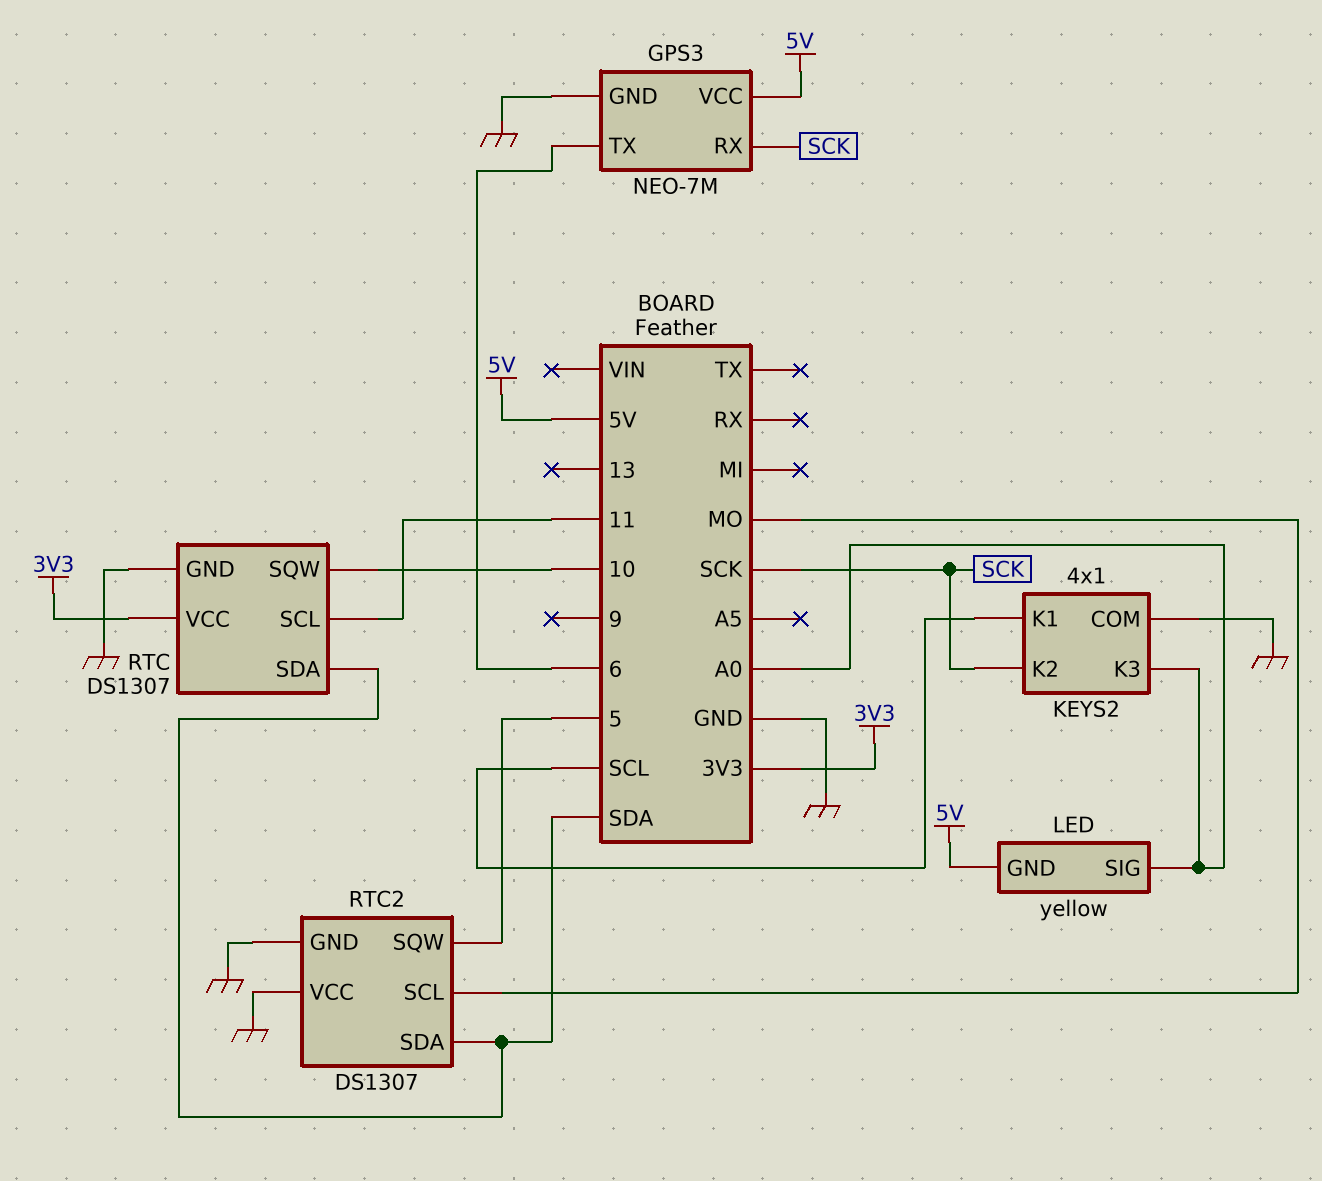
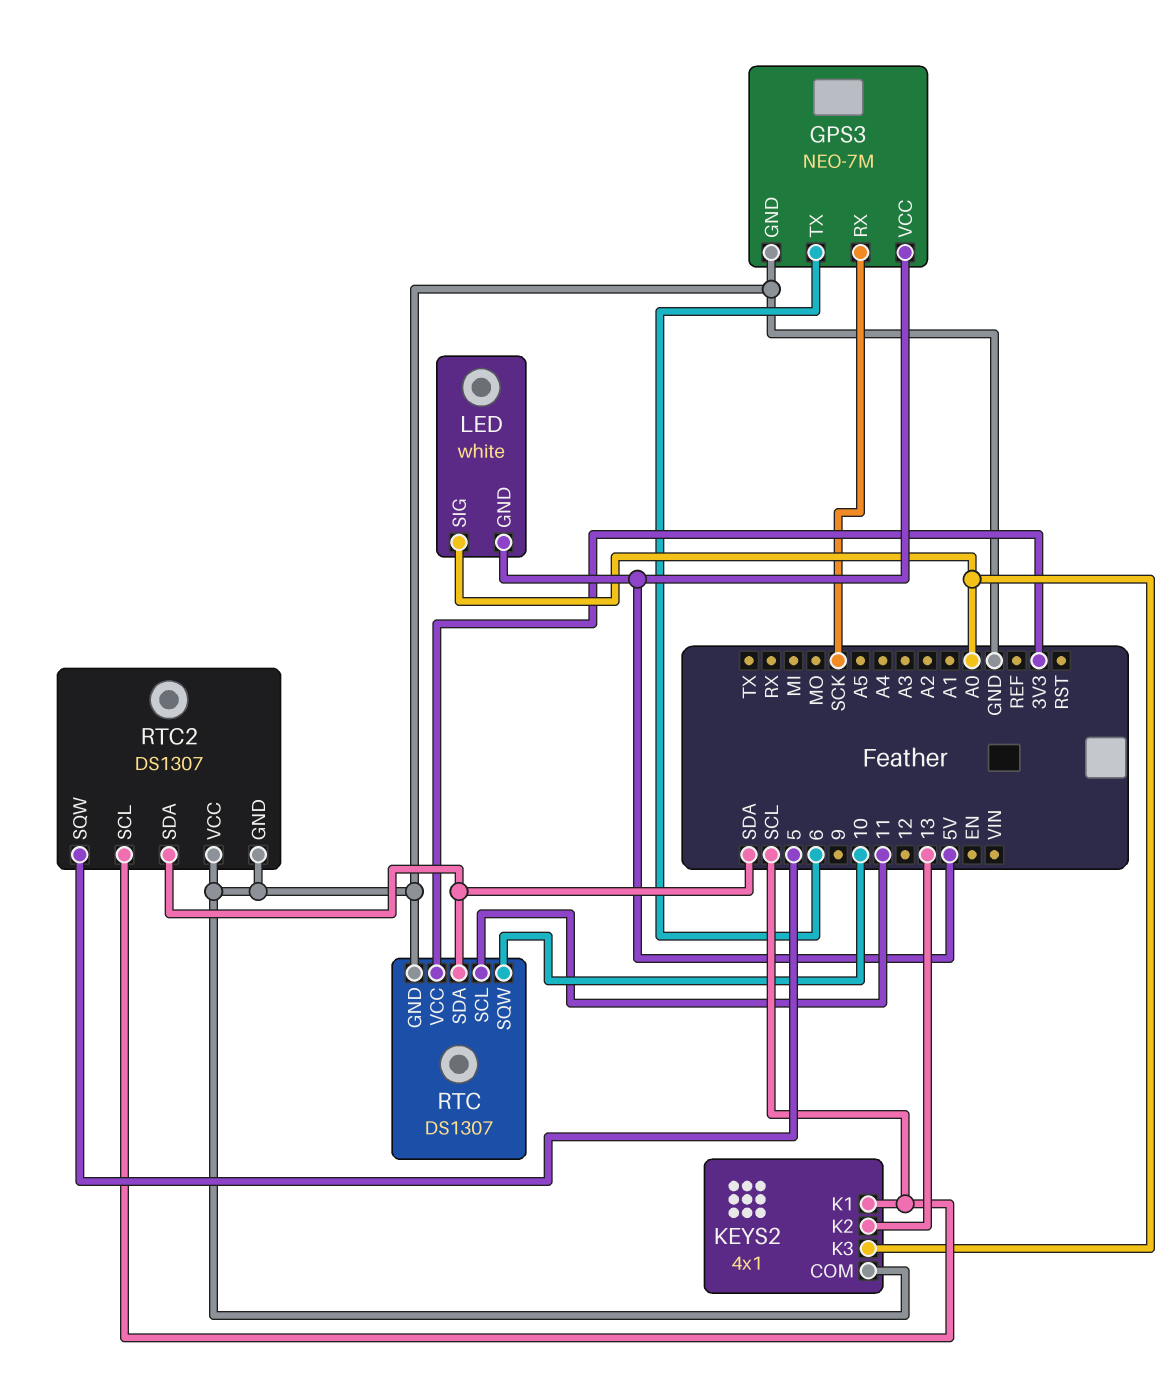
KEYS2 pin K2: SCK -> 13
LED: yellow -> white
RTC2 pin SCL: MO -> SCL

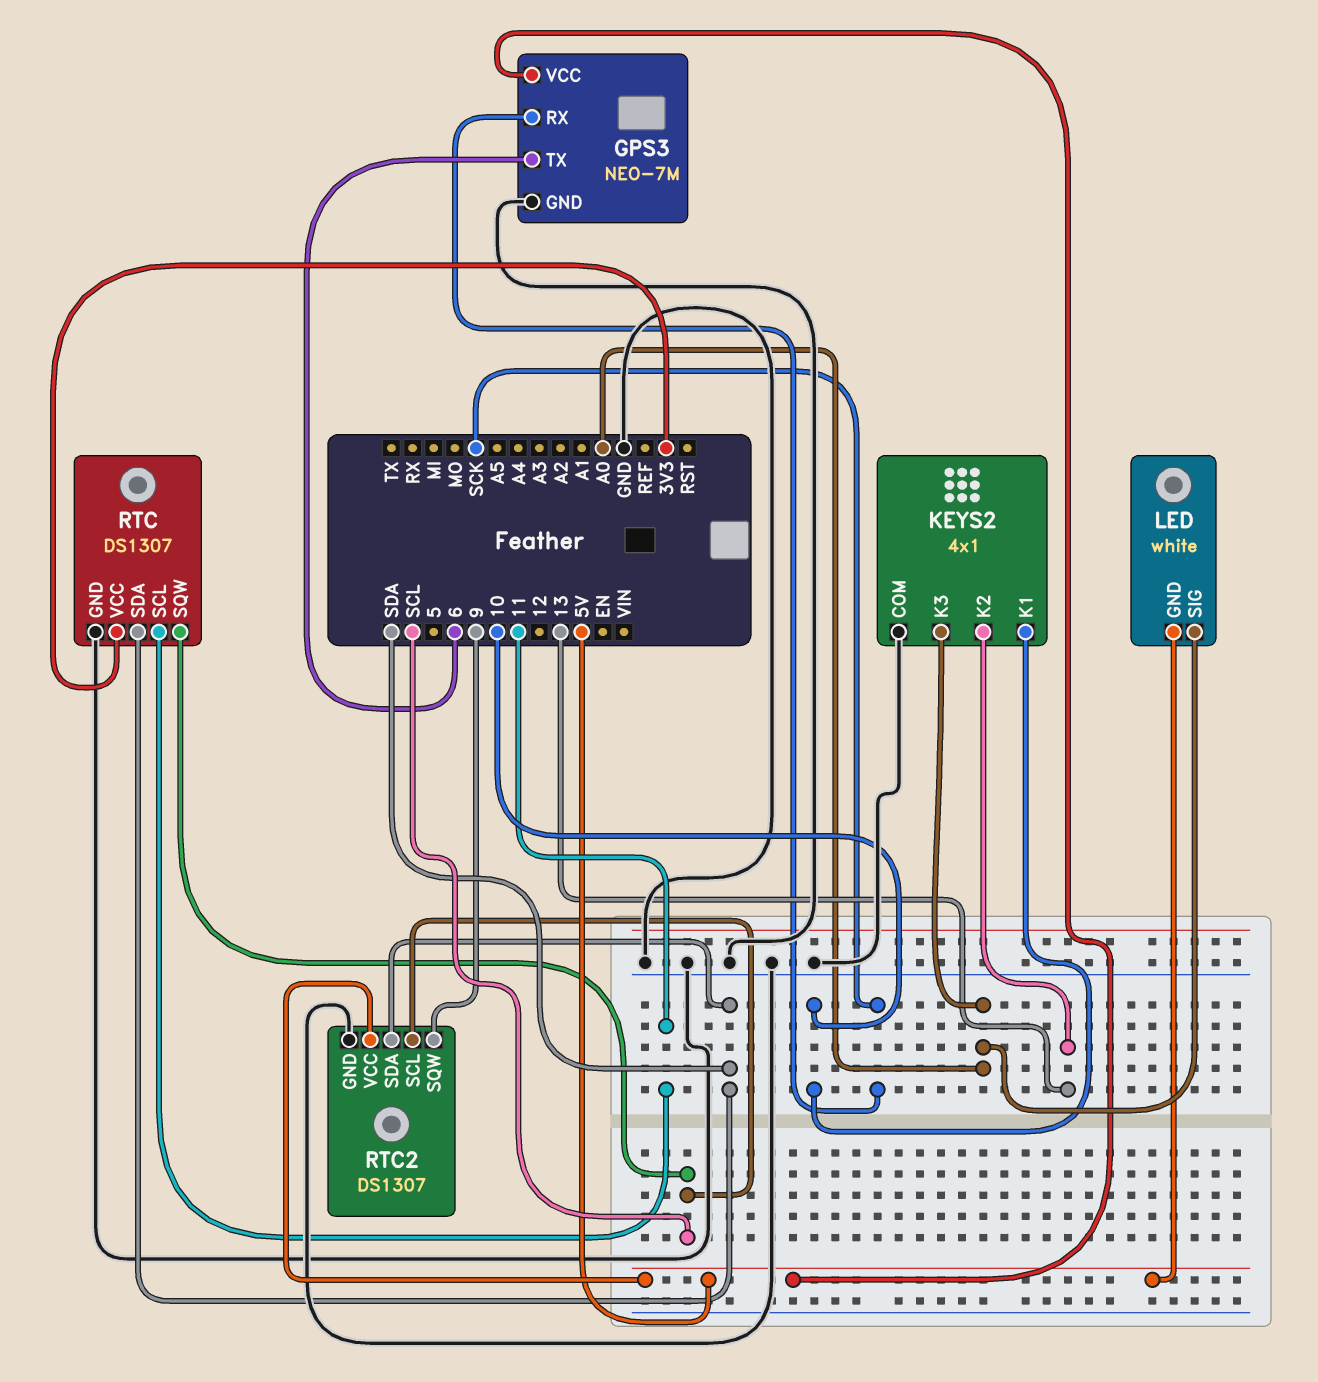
KEYS2 pin K1: SCL -> 10
RTC pin SQW: 10 -> SCL
RTC2 pin SQW: 5 -> 9
RTC2 pin VCC: GND -> 5V

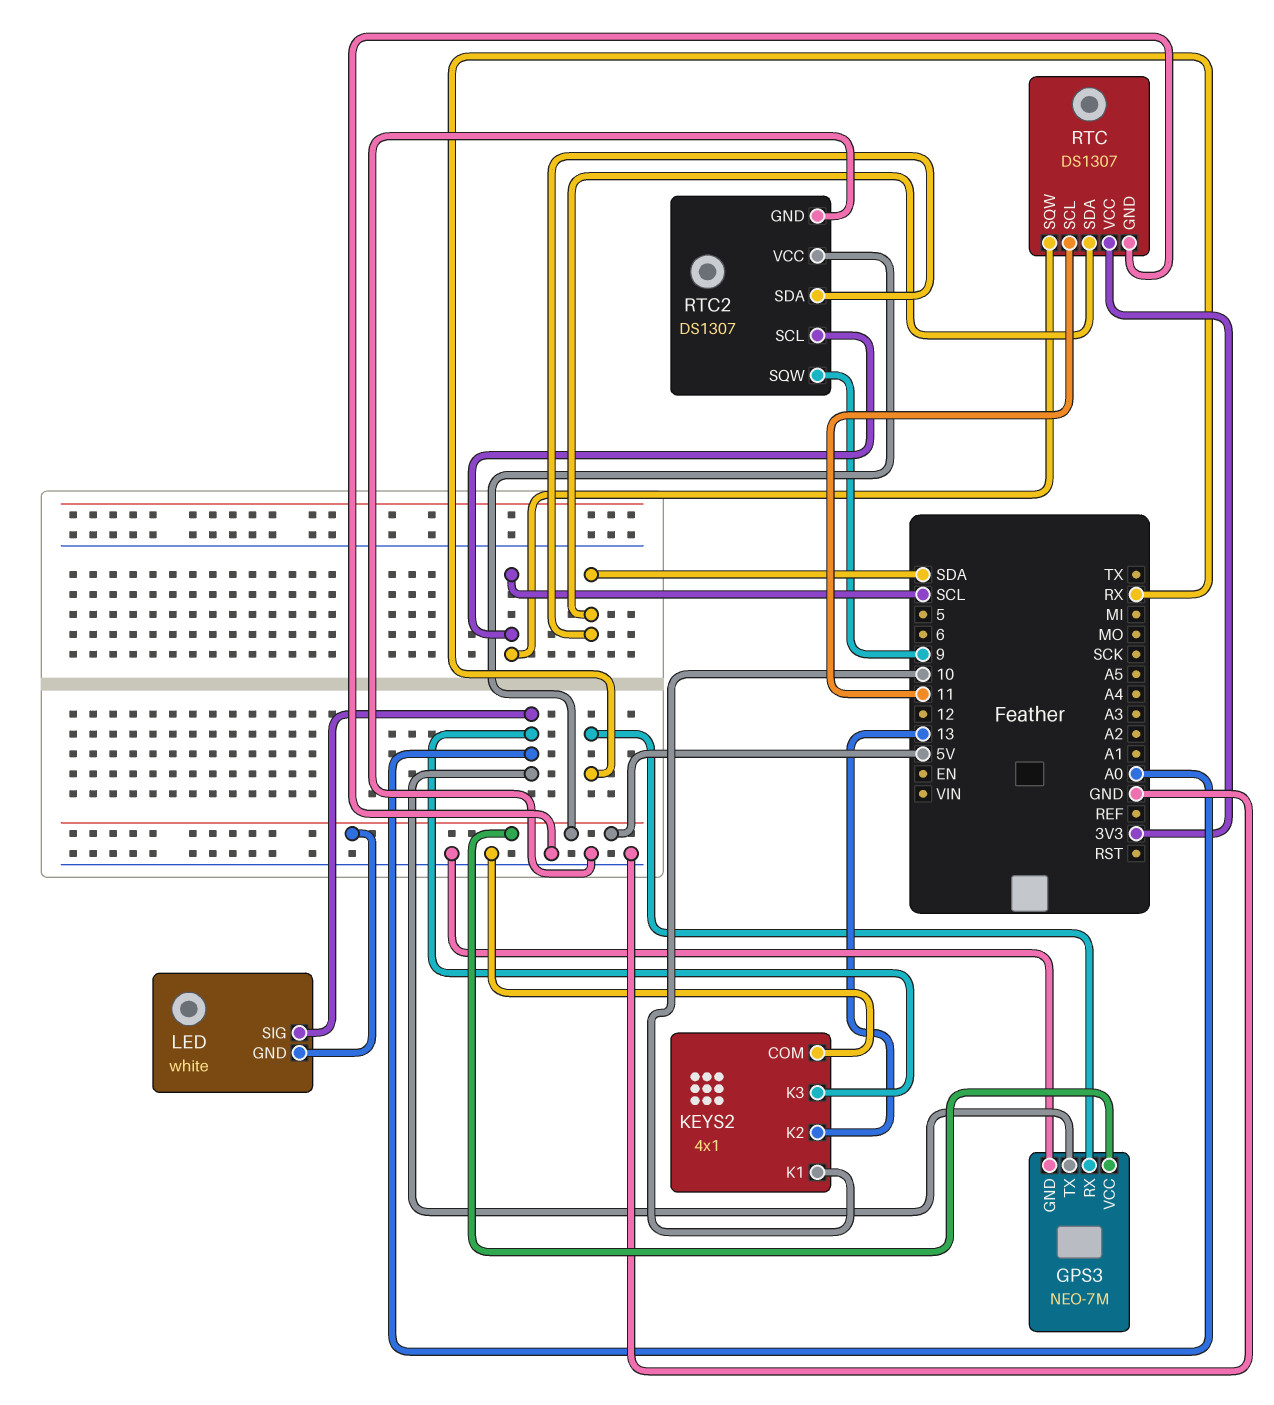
GPS3 pin RX: SCK -> RX
GPS3 pin TX: 6 -> A0

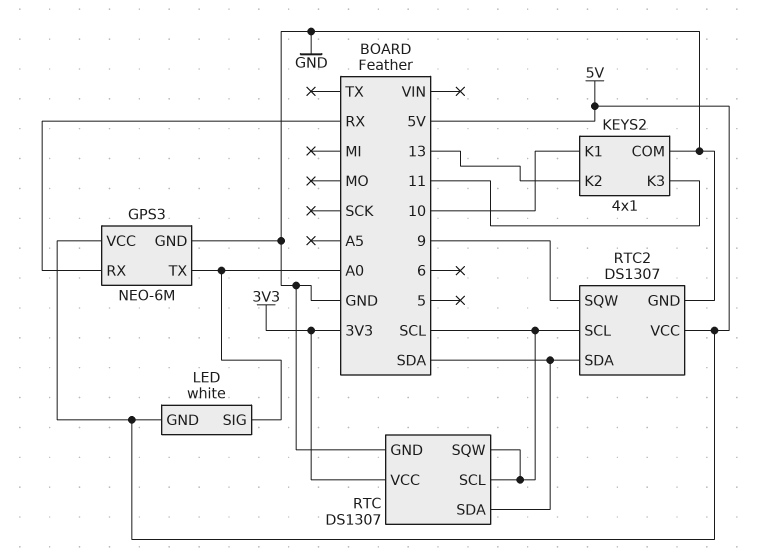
GPS3: NEO-7M -> NEO-6M
KEYS2 pin K3: A0 -> 11
RTC pin SCL: 11 -> SCL

